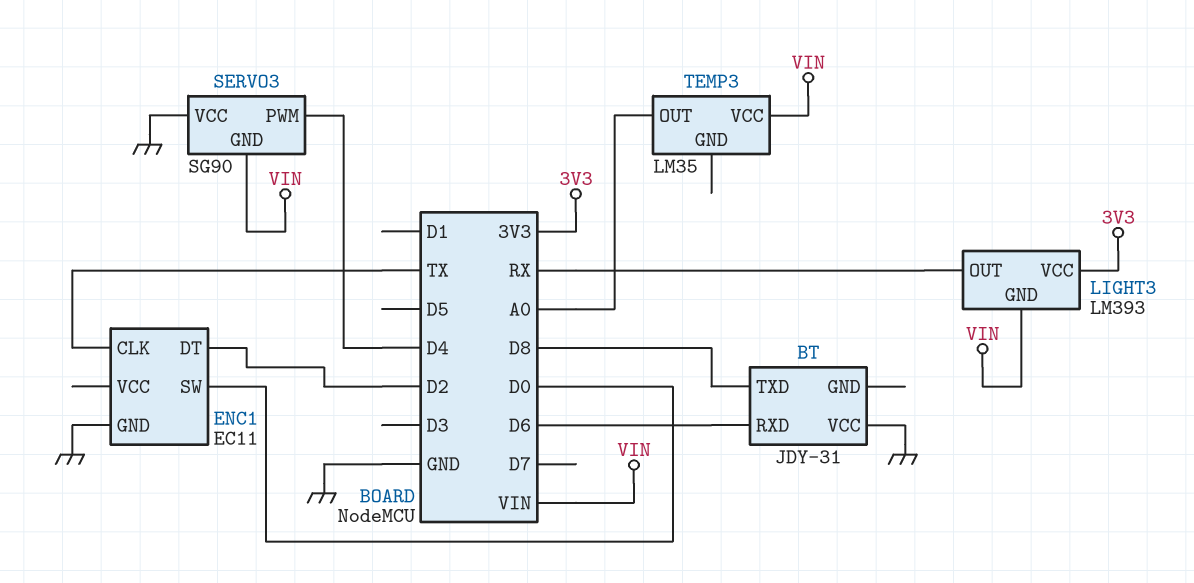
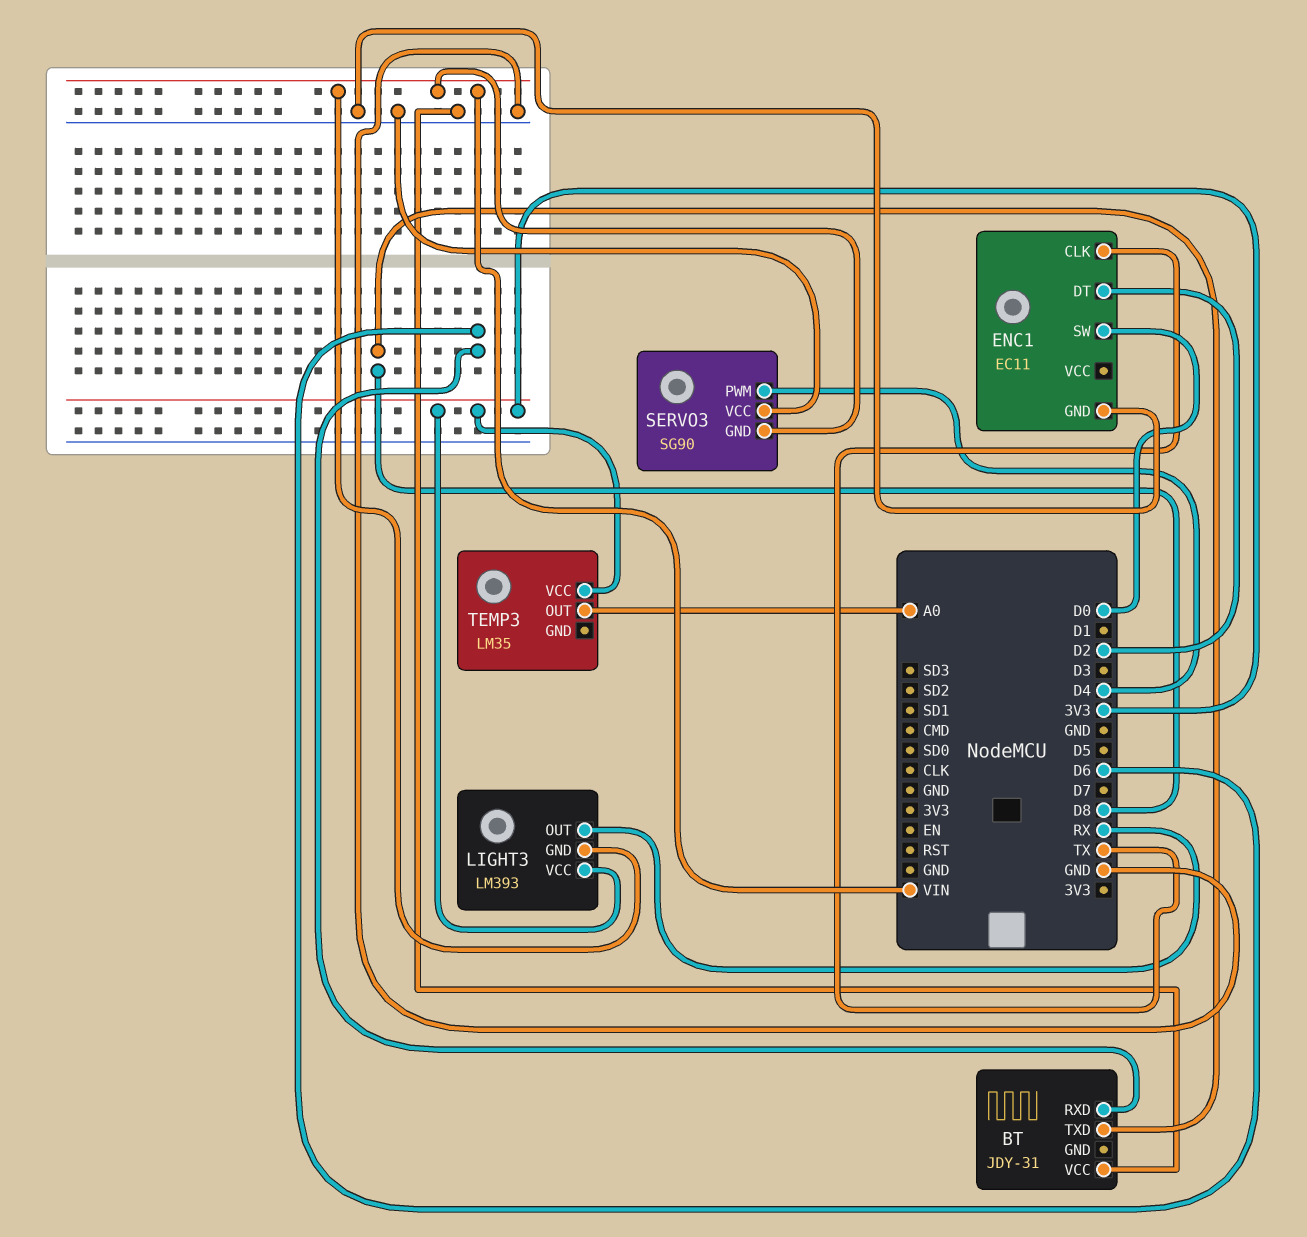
TEMP3 pin VCC: VIN -> 3V3

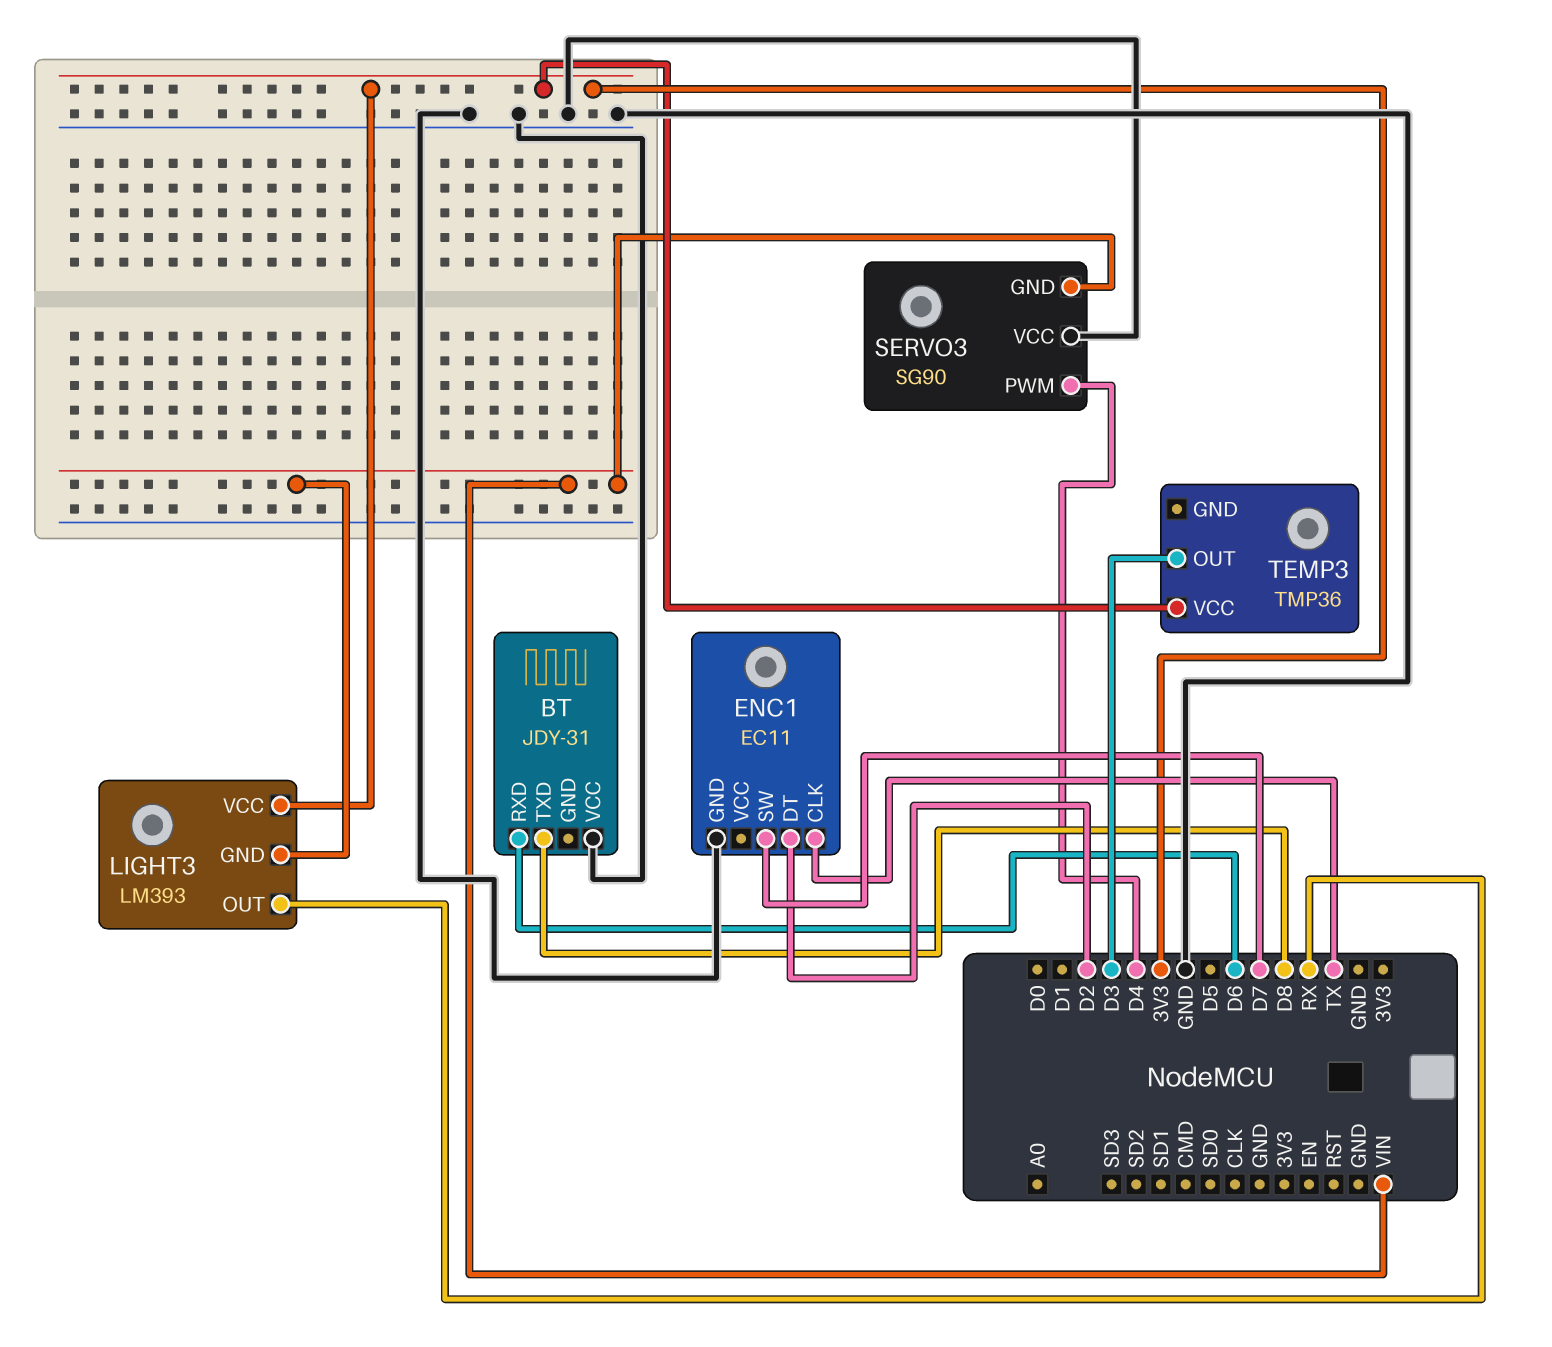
ENC1 pin SW: D0 -> D7
TEMP3: LM35 -> TMP36
TEMP3 pin OUT: A0 -> D3

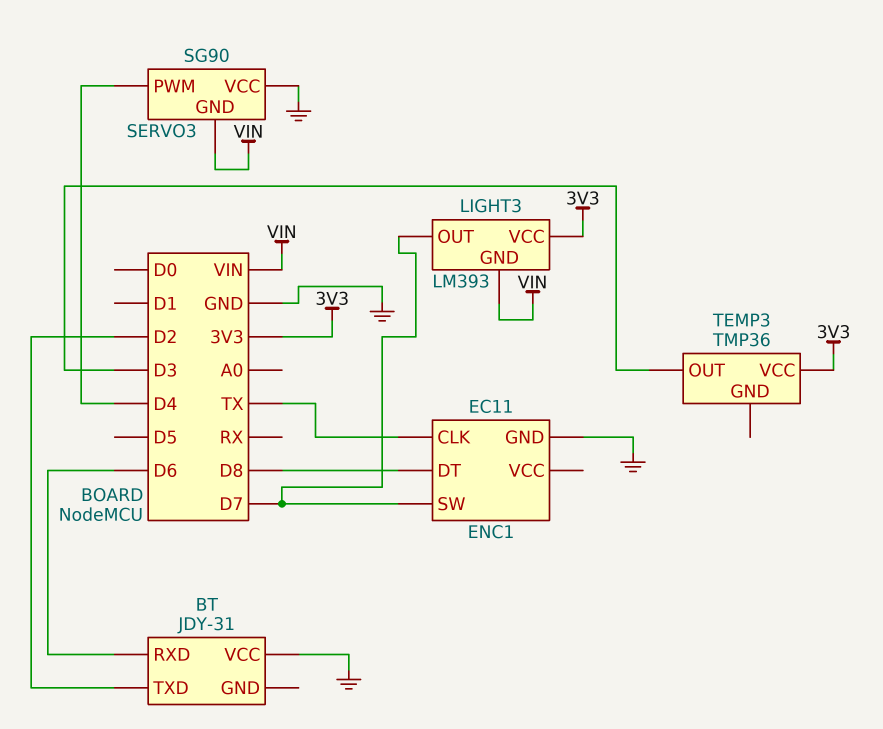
BT pin TXD: D8 -> D2
ENC1 pin DT: D2 -> D8
LIGHT3 pin OUT: RX -> D7

